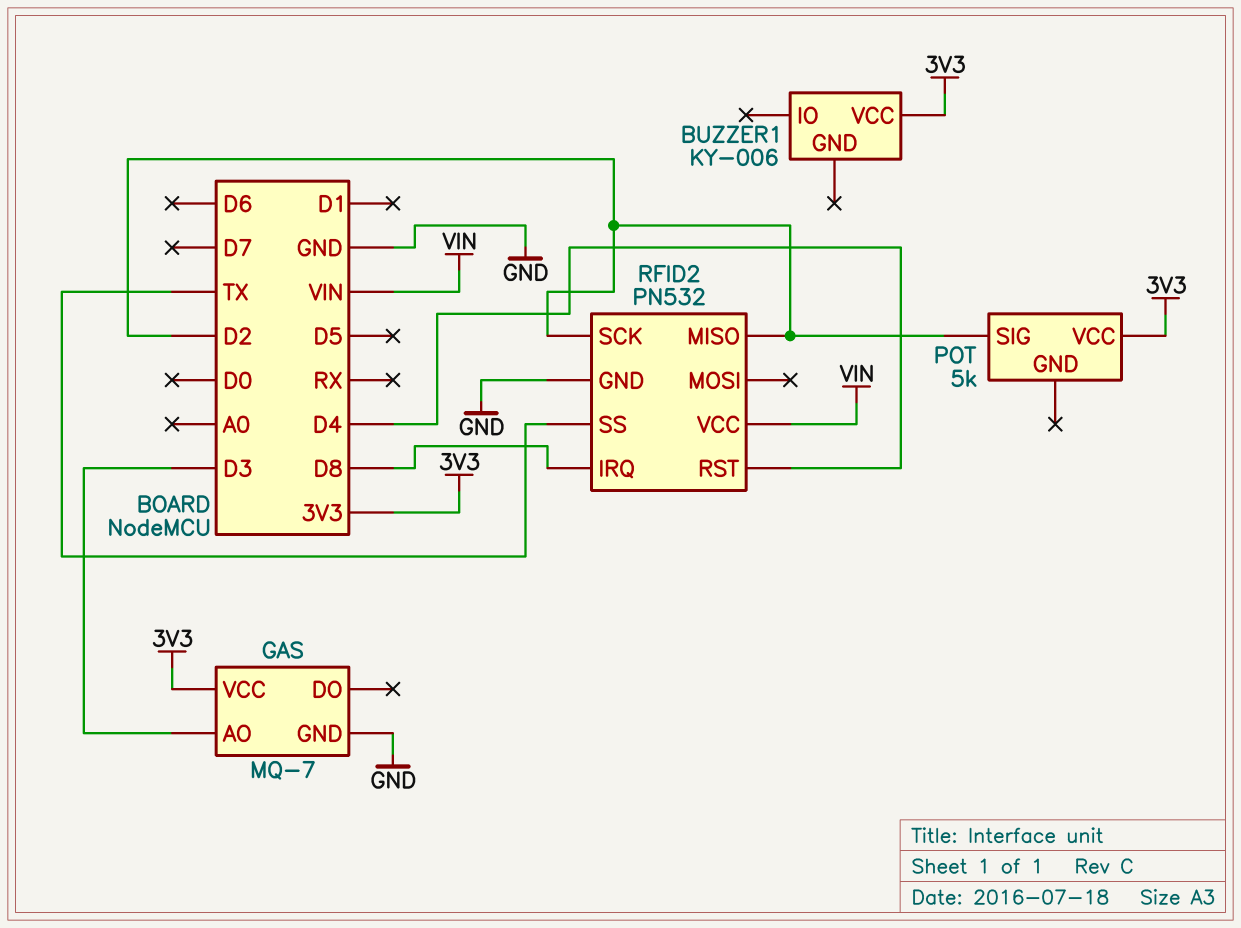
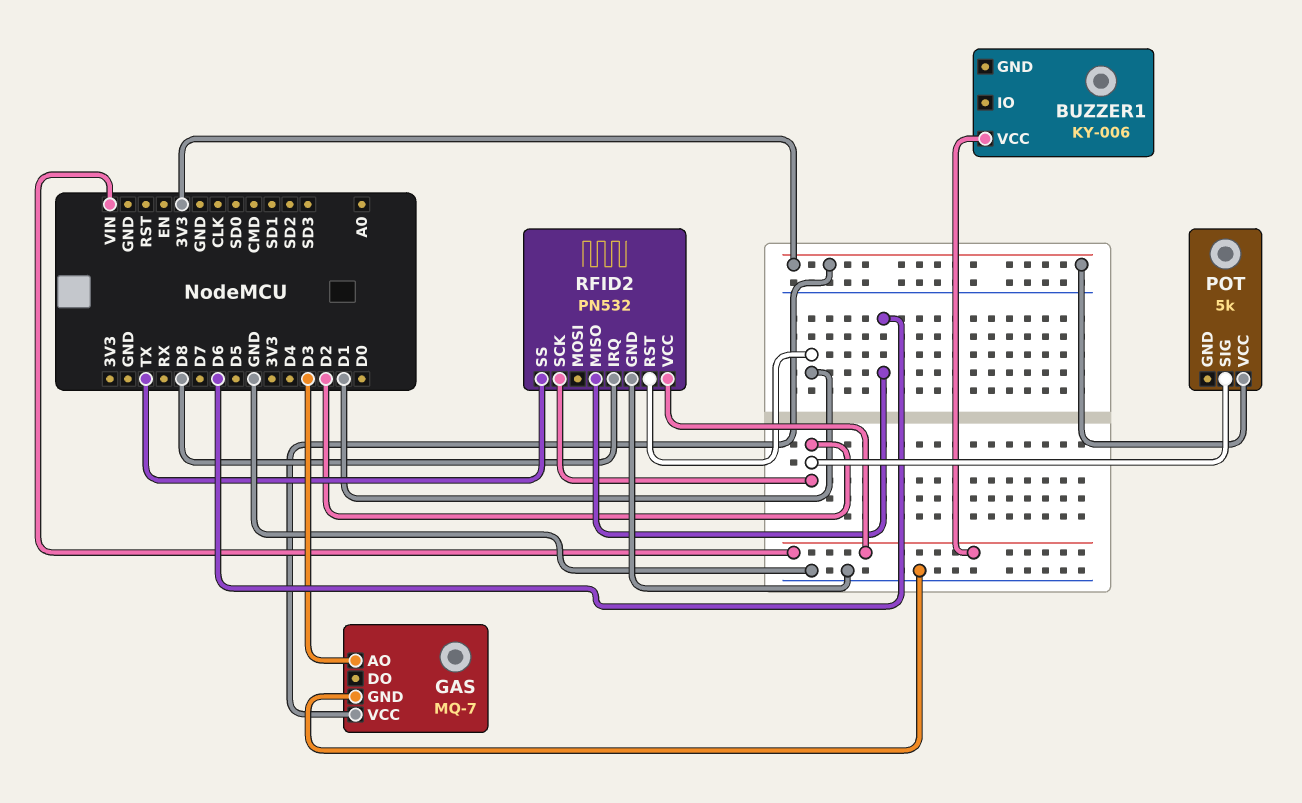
BUZZER1 pin VCC: 3V3 -> VIN
RFID2 pin MISO: D2 -> D6
RFID2 pin RST: D4 -> D1

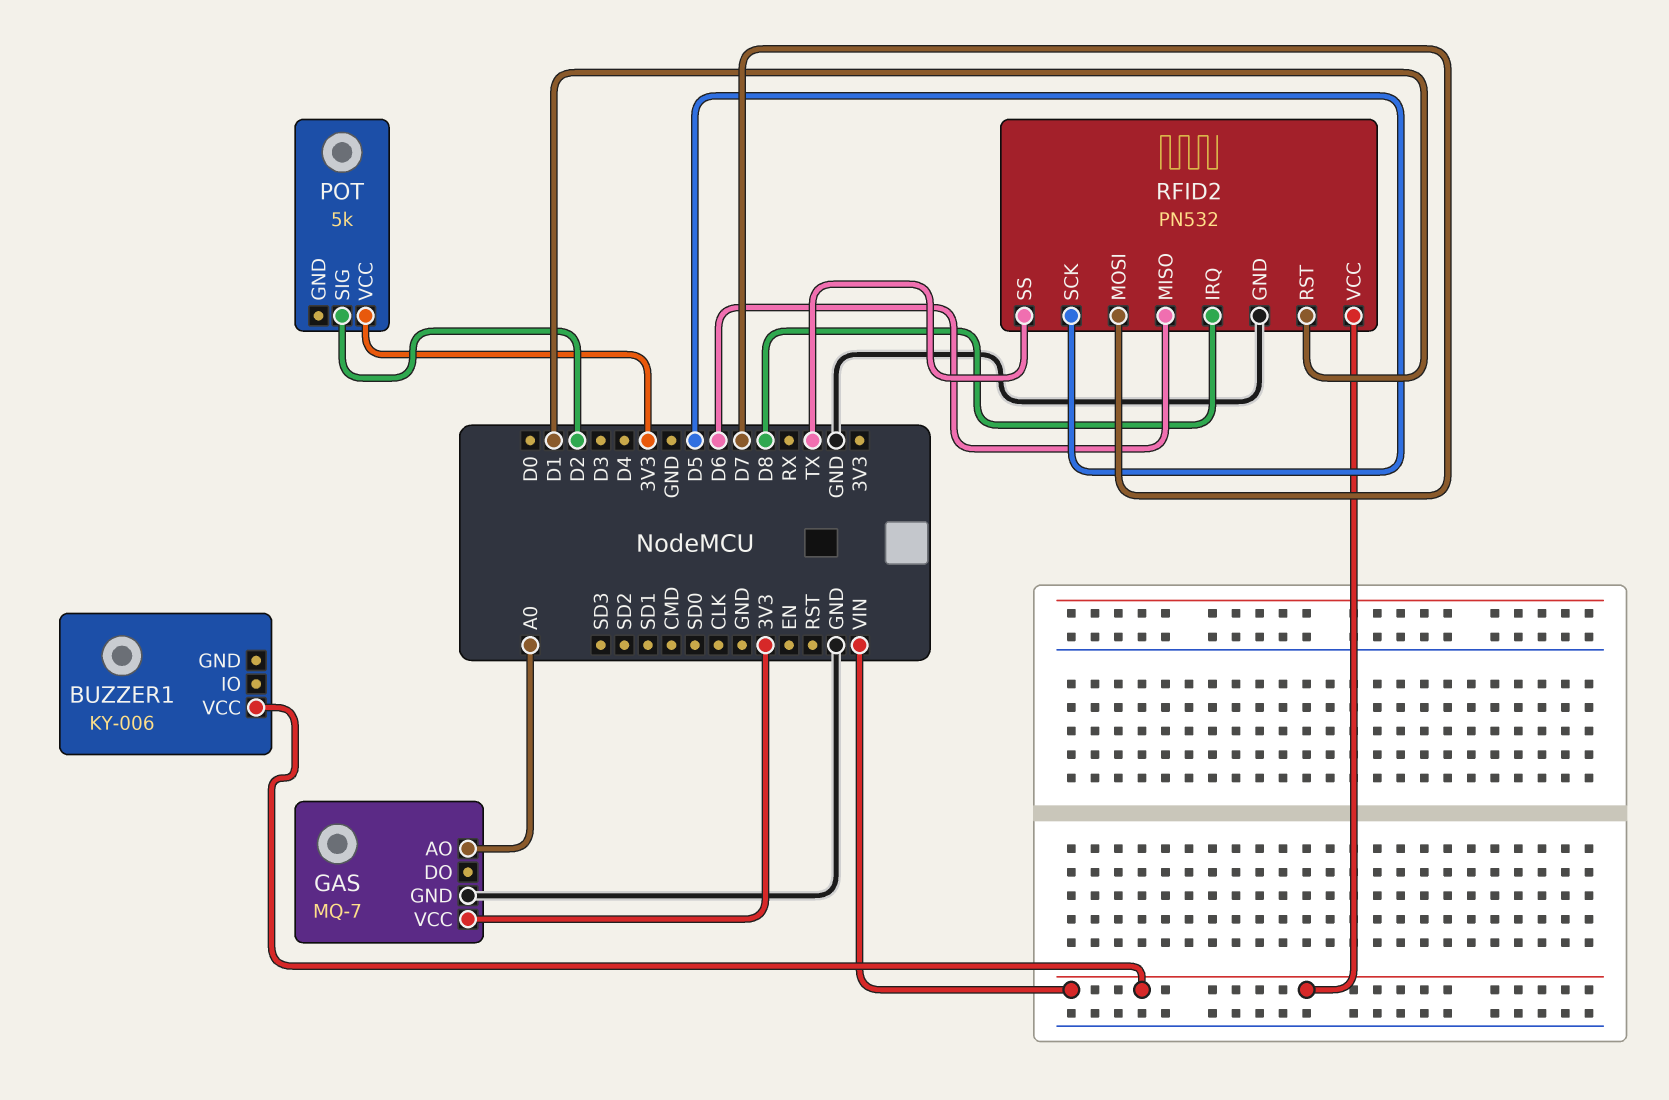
GAS pin AO: D3 -> A0
RFID2 pin MOSI: none -> D7
RFID2 pin SCK: D2 -> D5

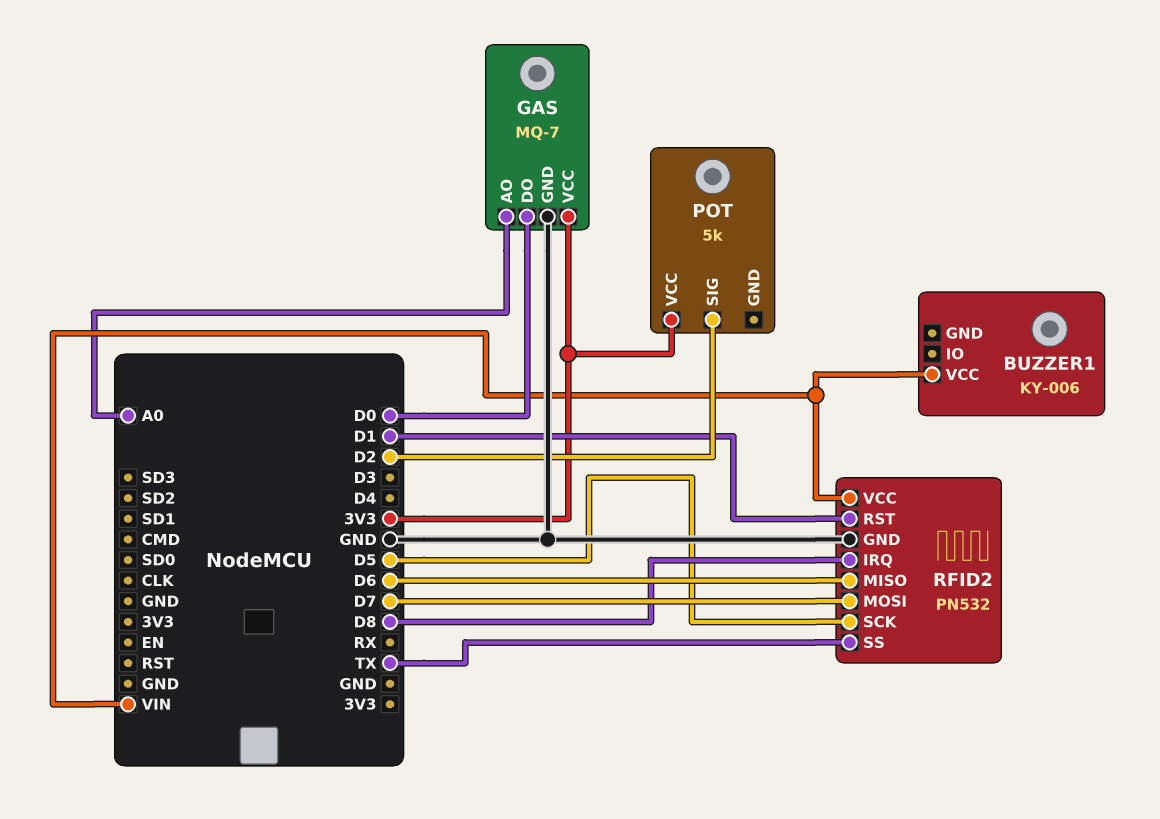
GAS pin DO: none -> D0

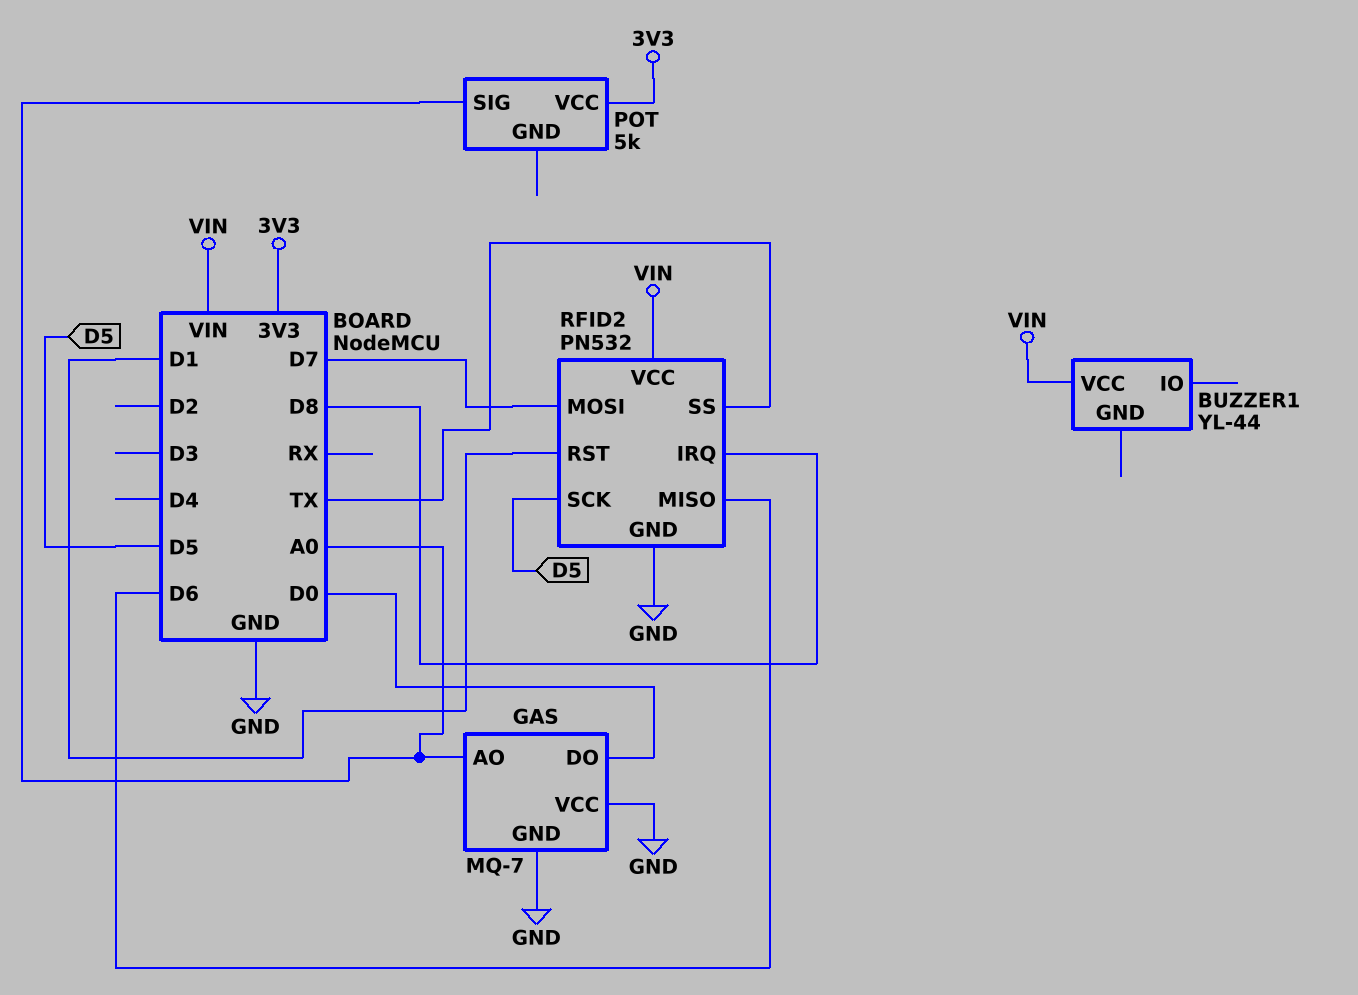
BUZZER1: KY-006 -> YL-44
GAS pin VCC: 3V3 -> GND
POT pin SIG: D2 -> A0

